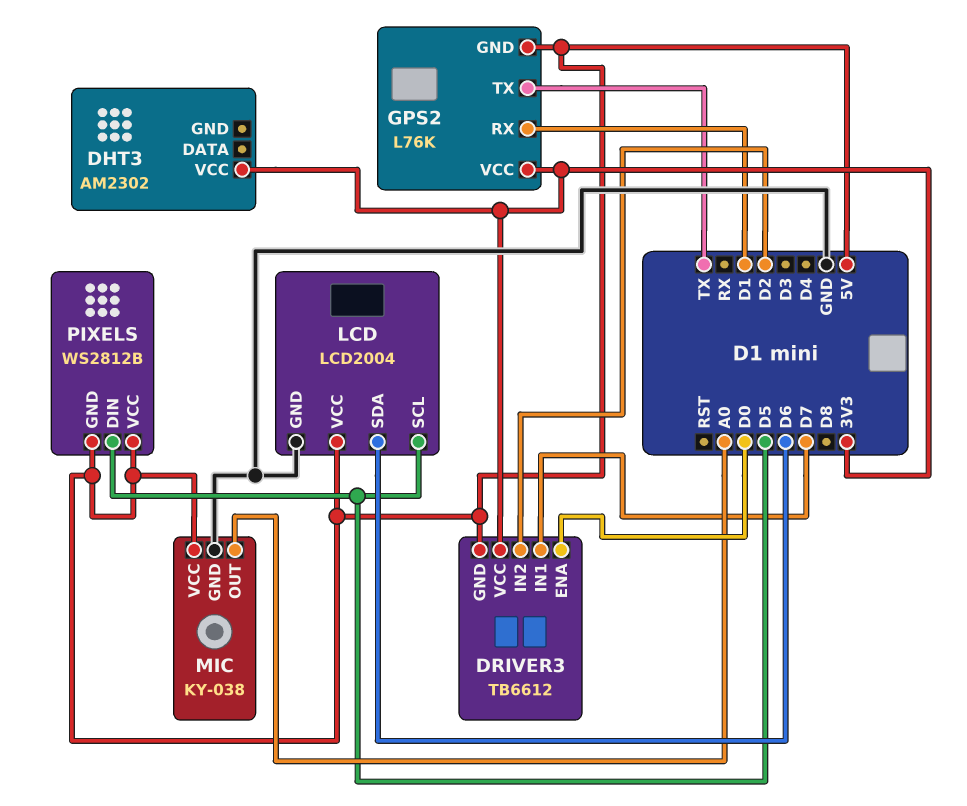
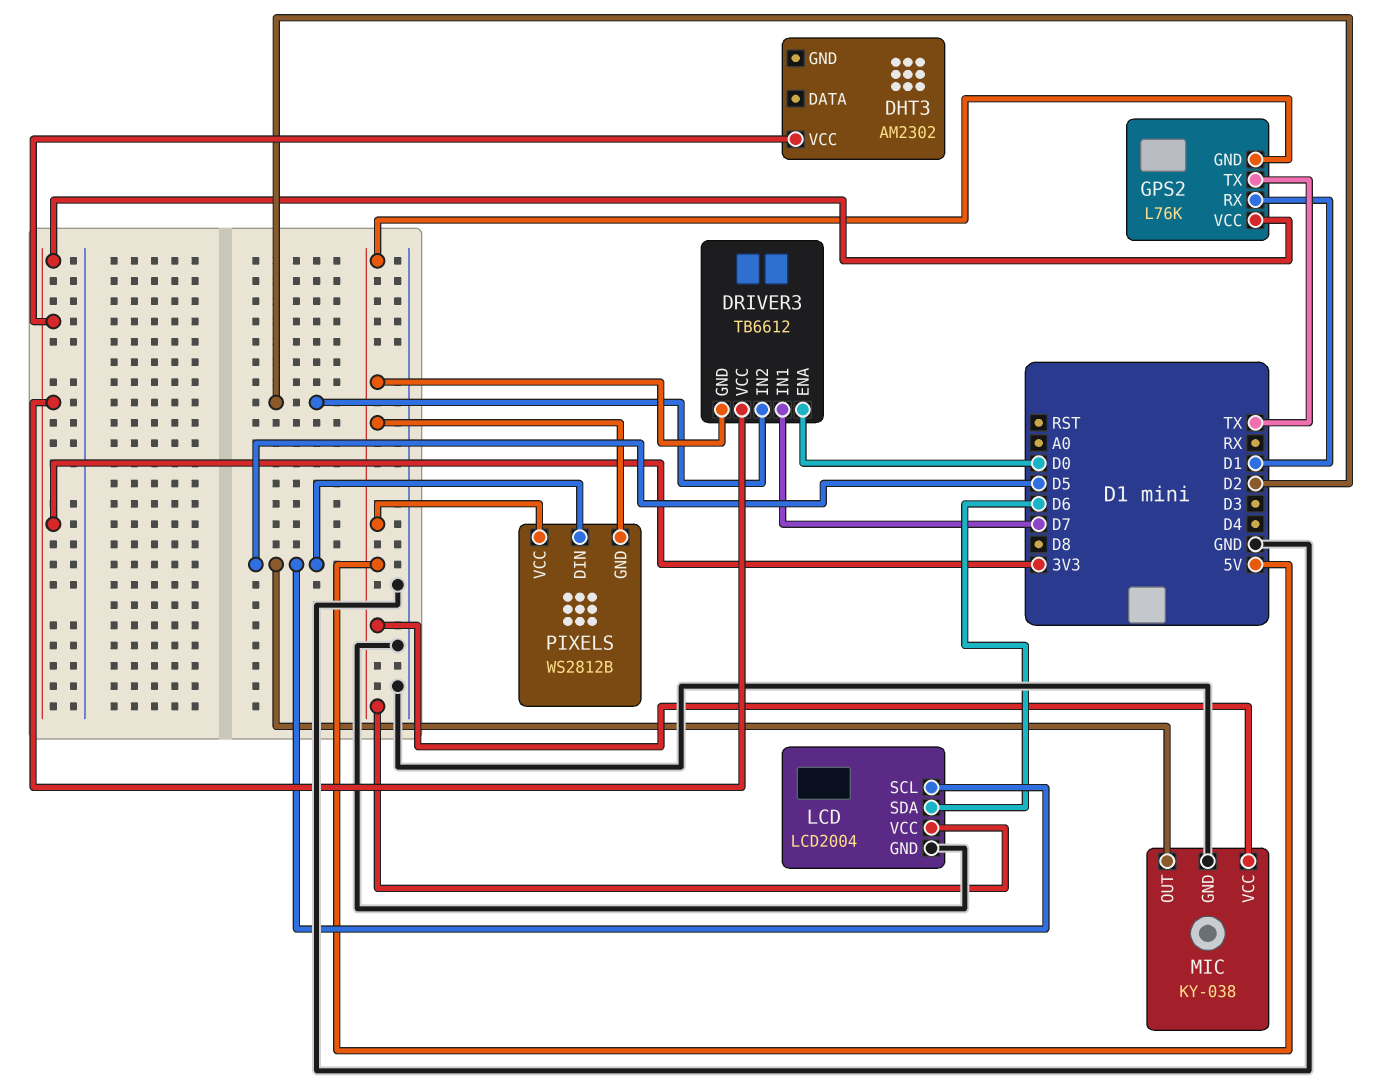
MIC pin OUT: A0 -> D5

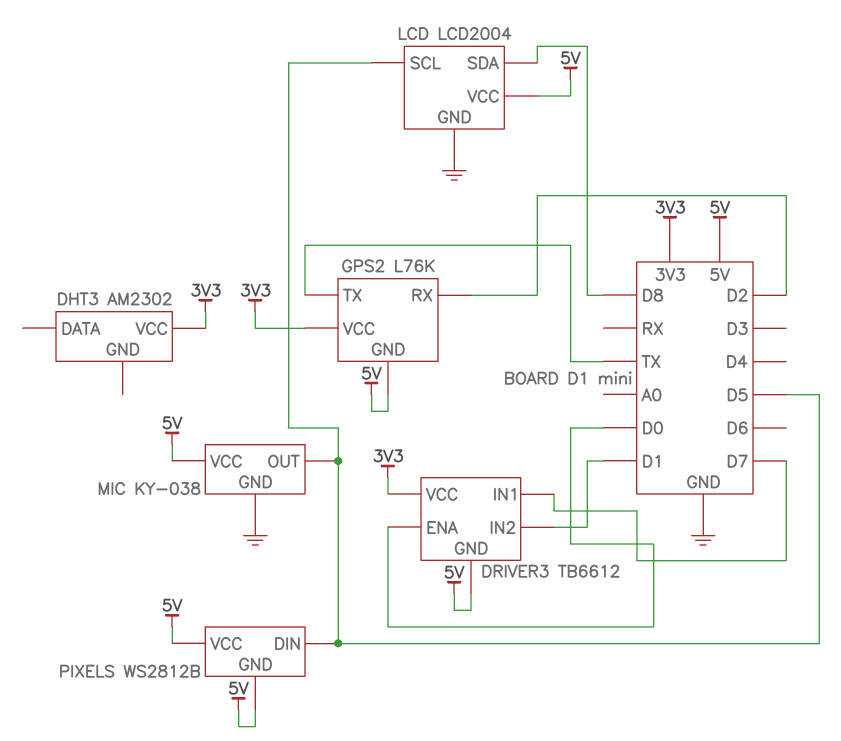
DRIVER3 pin IN2: D2 -> D1
GPS2 pin RX: D1 -> D2
LCD pin SDA: D6 -> D8

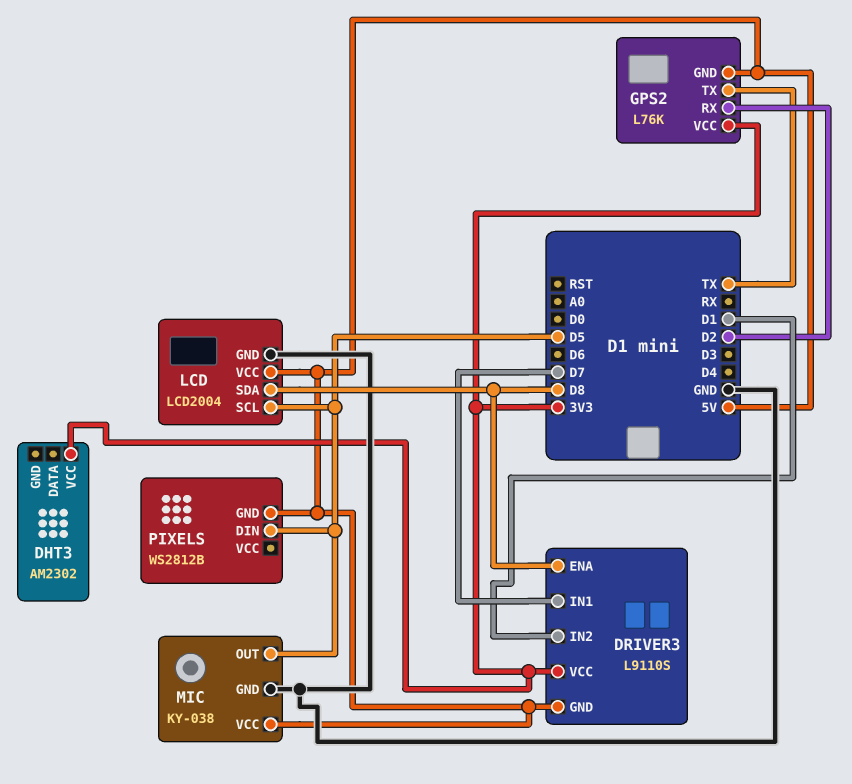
DRIVER3: TB6612 -> L9110S
DRIVER3 pin ENA: D0 -> D8
PIXELS pin VCC: 5V -> none

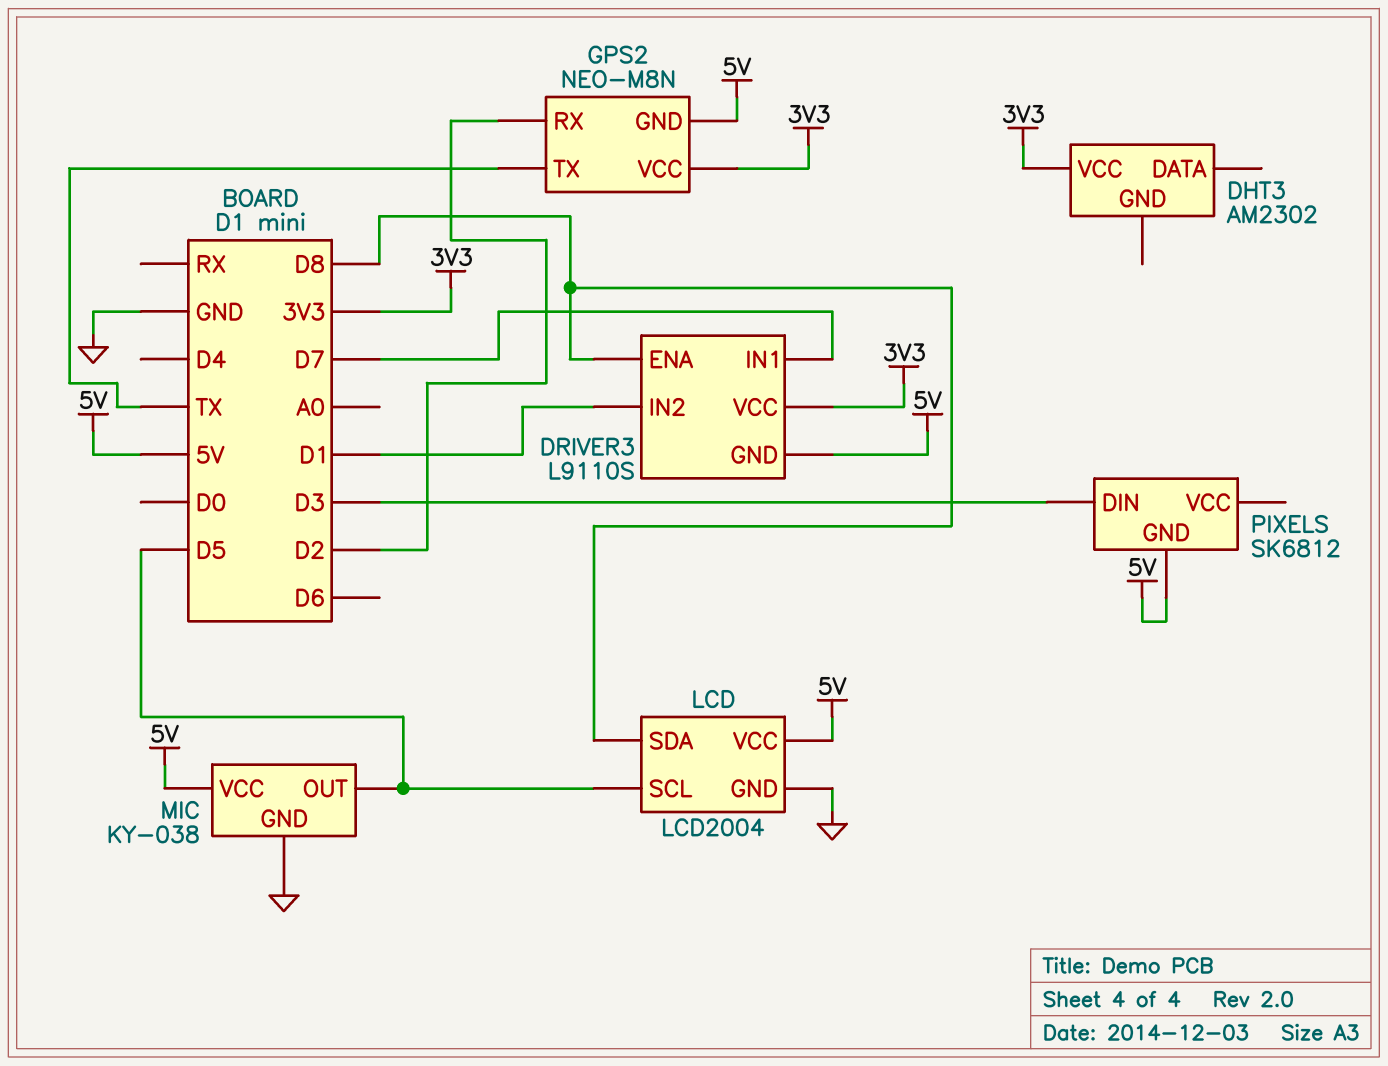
GPS2: L76K -> NEO-M8N
PIXELS: WS2812B -> SK6812
PIXELS pin DIN: D5 -> D3

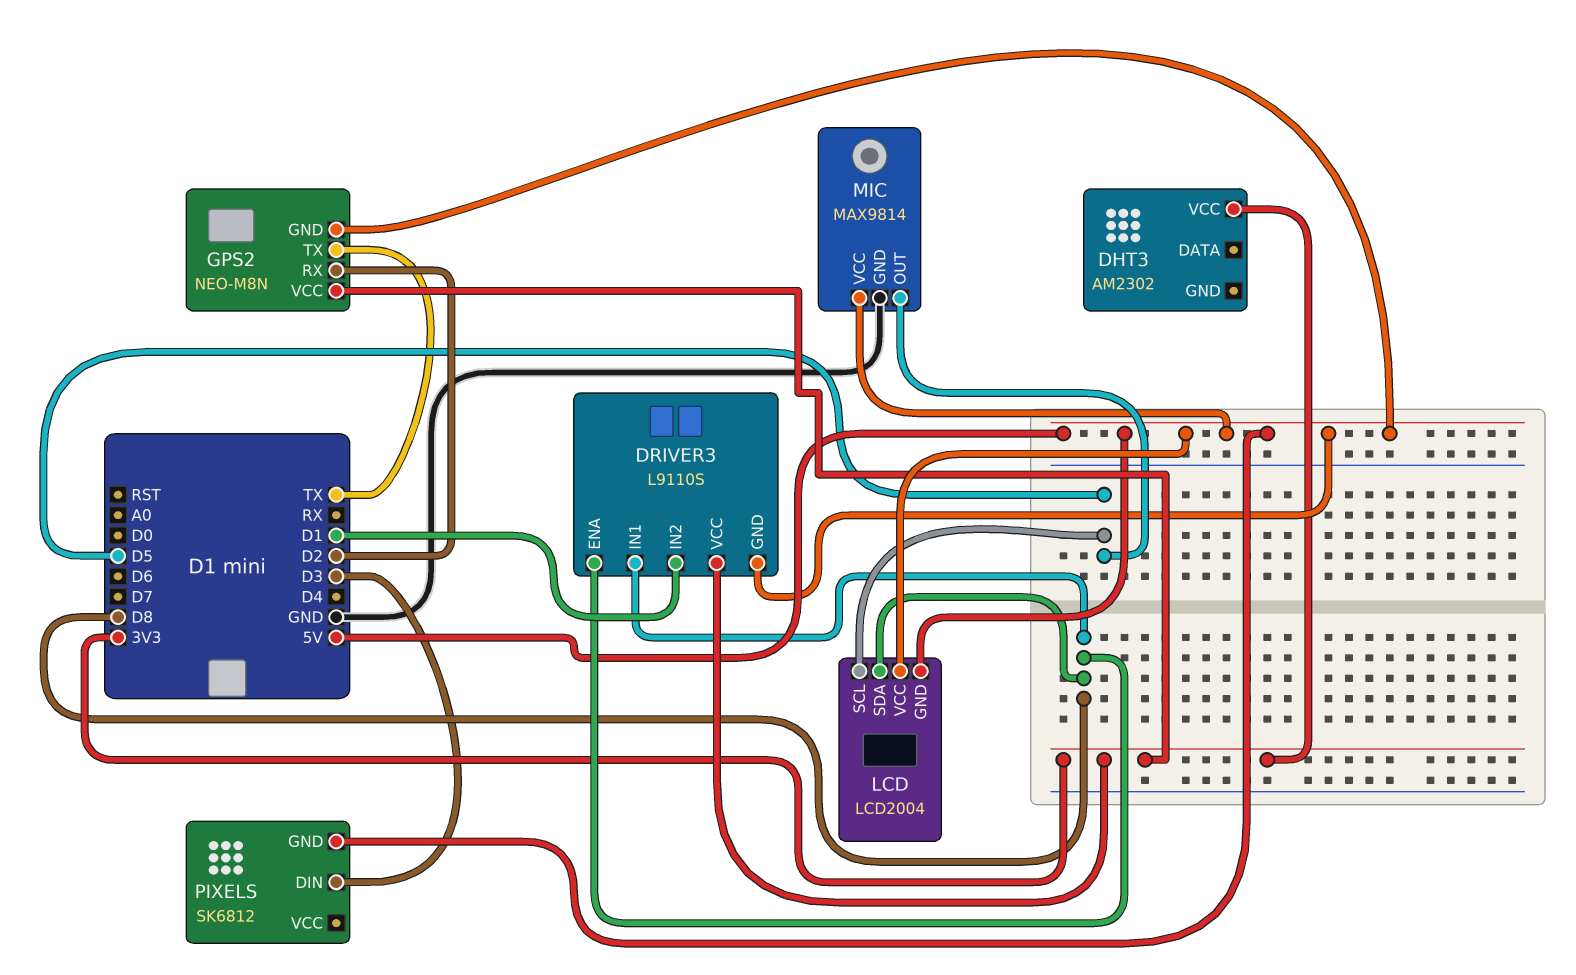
DRIVER3 pin IN1: D7 -> D8
LCD pin GND: GND -> 5V
MIC: KY-038 -> MAX9814

